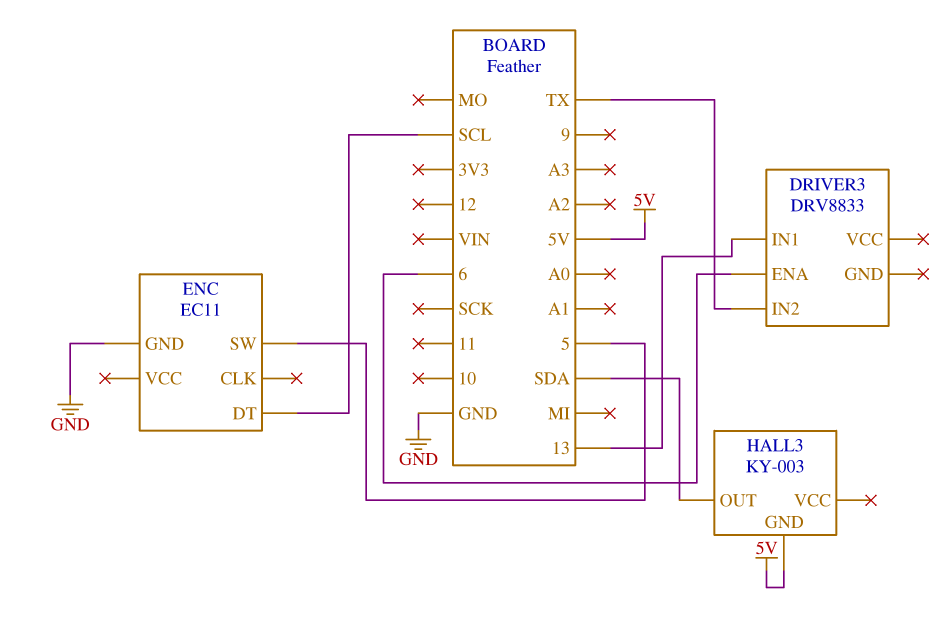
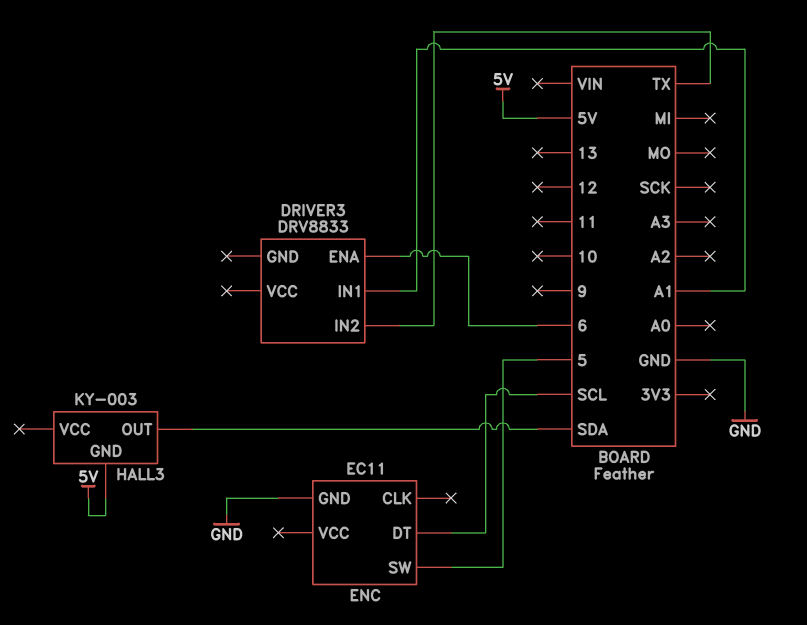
DRIVER3 pin IN1: 13 -> A1

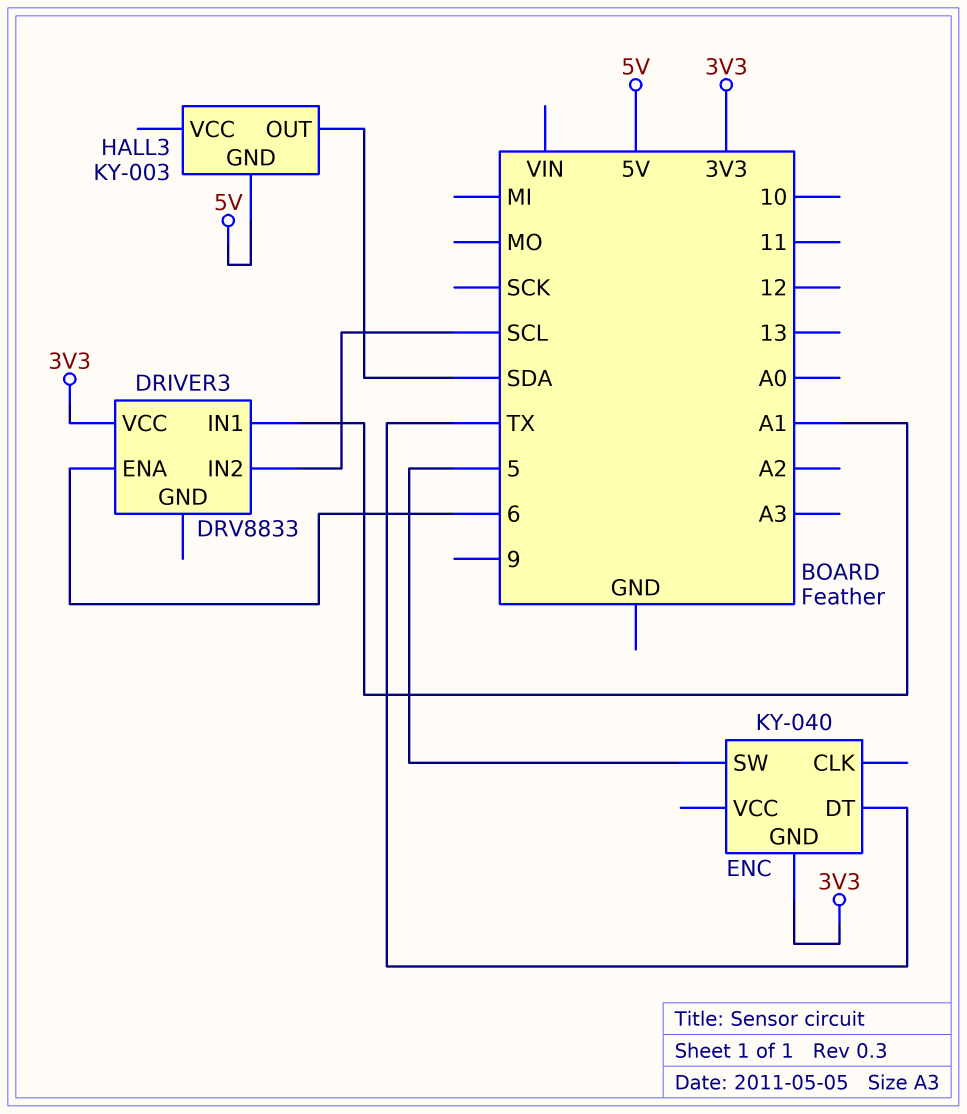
DRIVER3 pin IN2: TX -> SCL
DRIVER3 pin VCC: none -> 3V3
ENC: EC11 -> KY-040
ENC pin DT: SCL -> TX
ENC pin GND: GND -> 3V3

